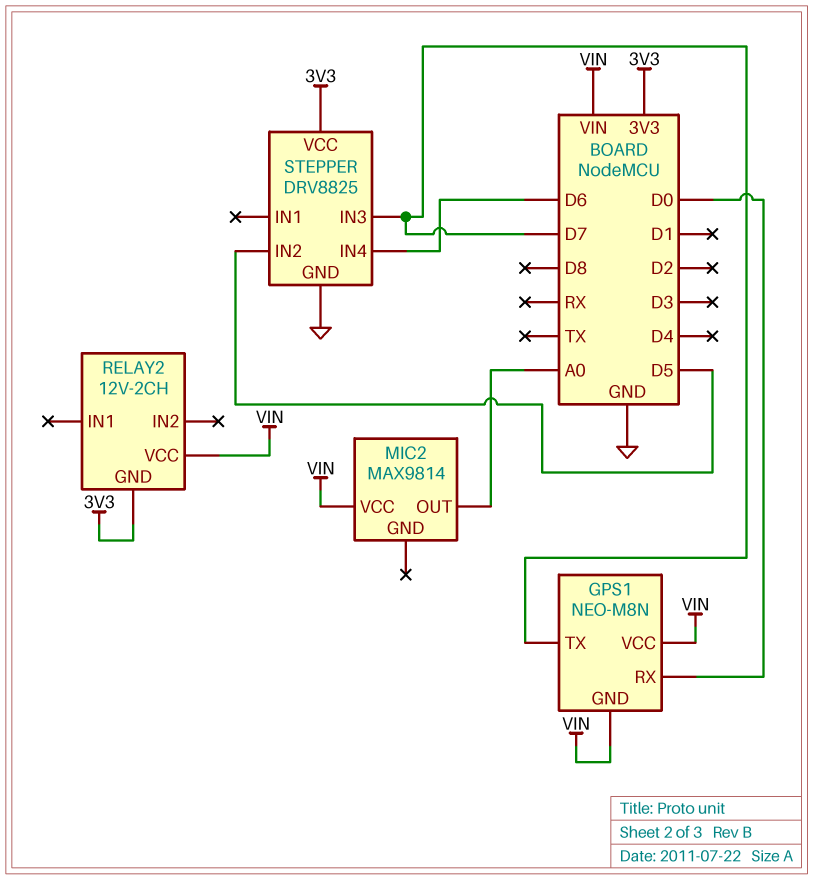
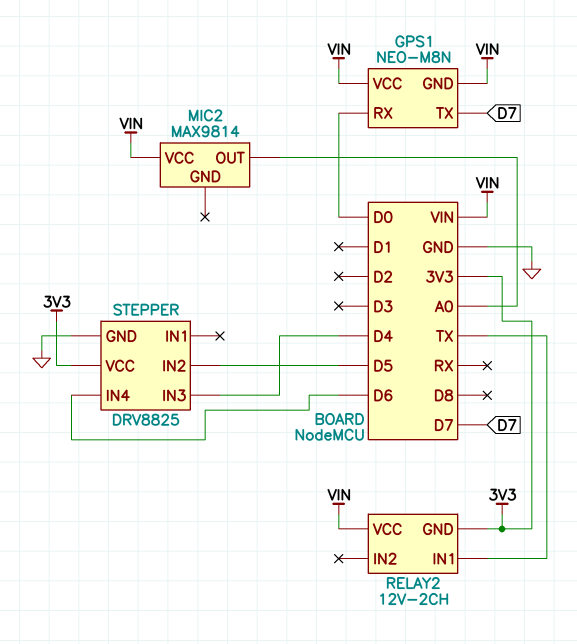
RELAY2 pin IN1: none -> TX
STEPPER pin IN3: D7 -> D4

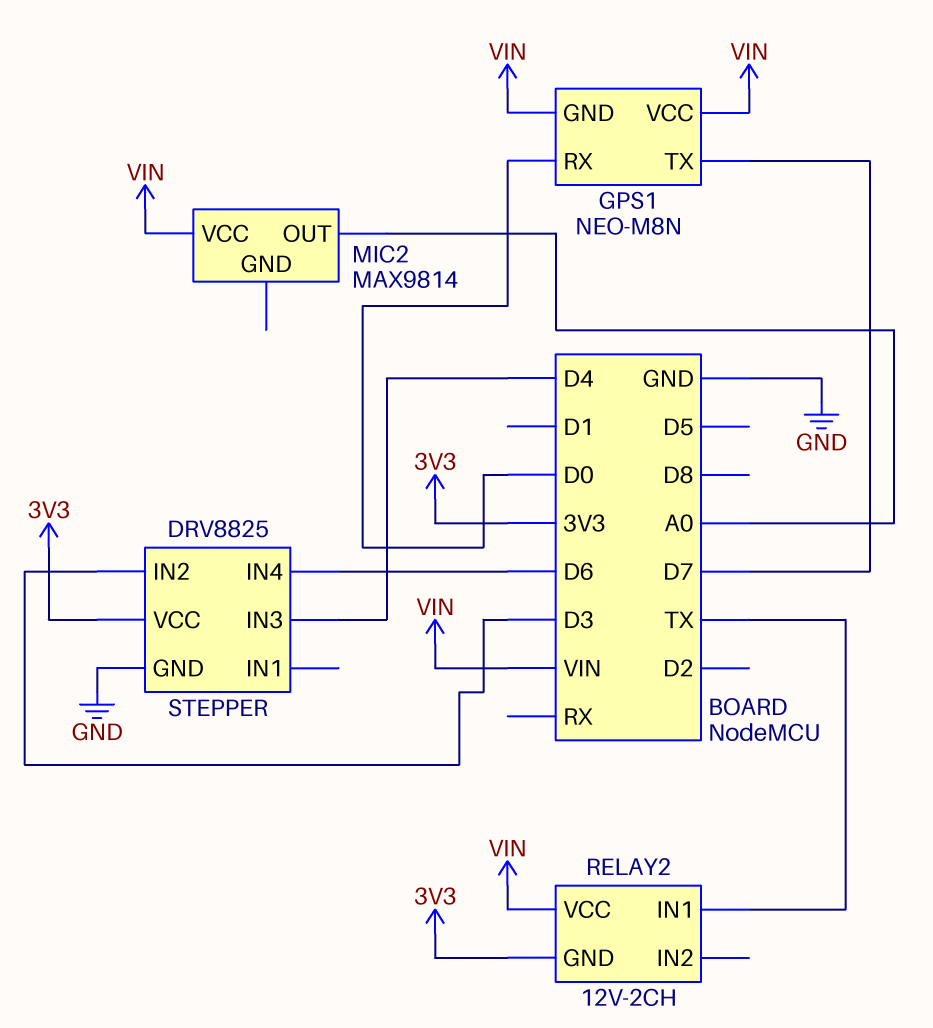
STEPPER pin IN2: D5 -> D3

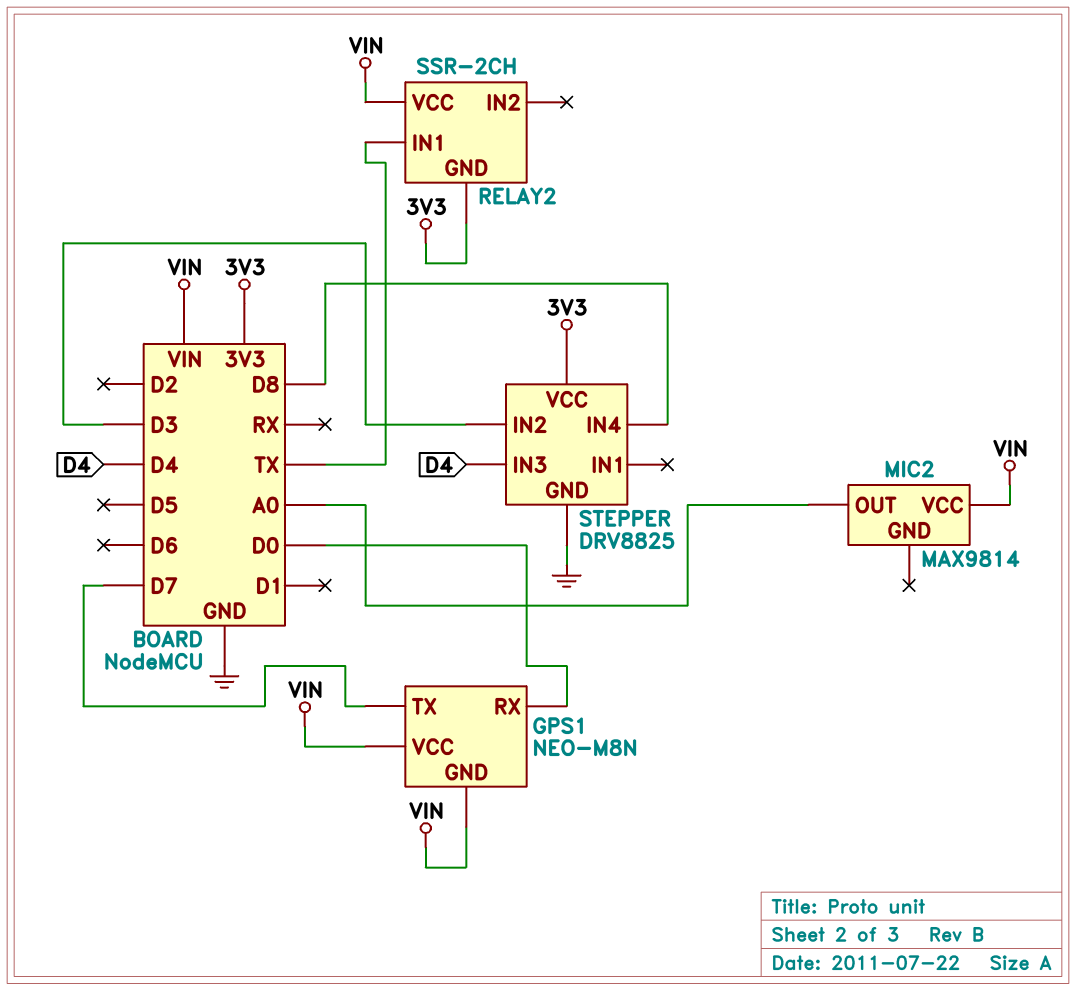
RELAY2: 12V-2CH -> SSR-2CH
STEPPER pin IN4: D6 -> D8

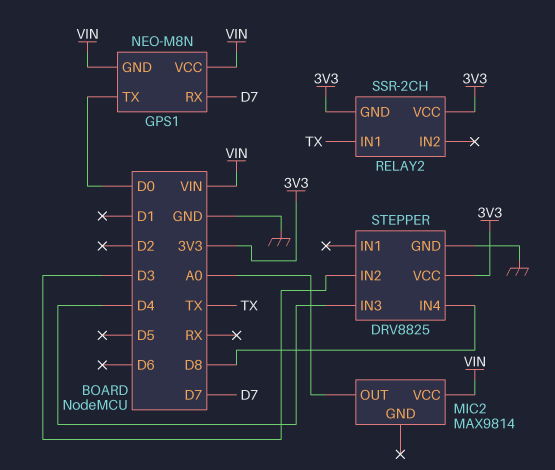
GPS1 pin RX: D0 -> D7
GPS1 pin TX: D7 -> D0
RELAY2 pin VCC: VIN -> 3V3

